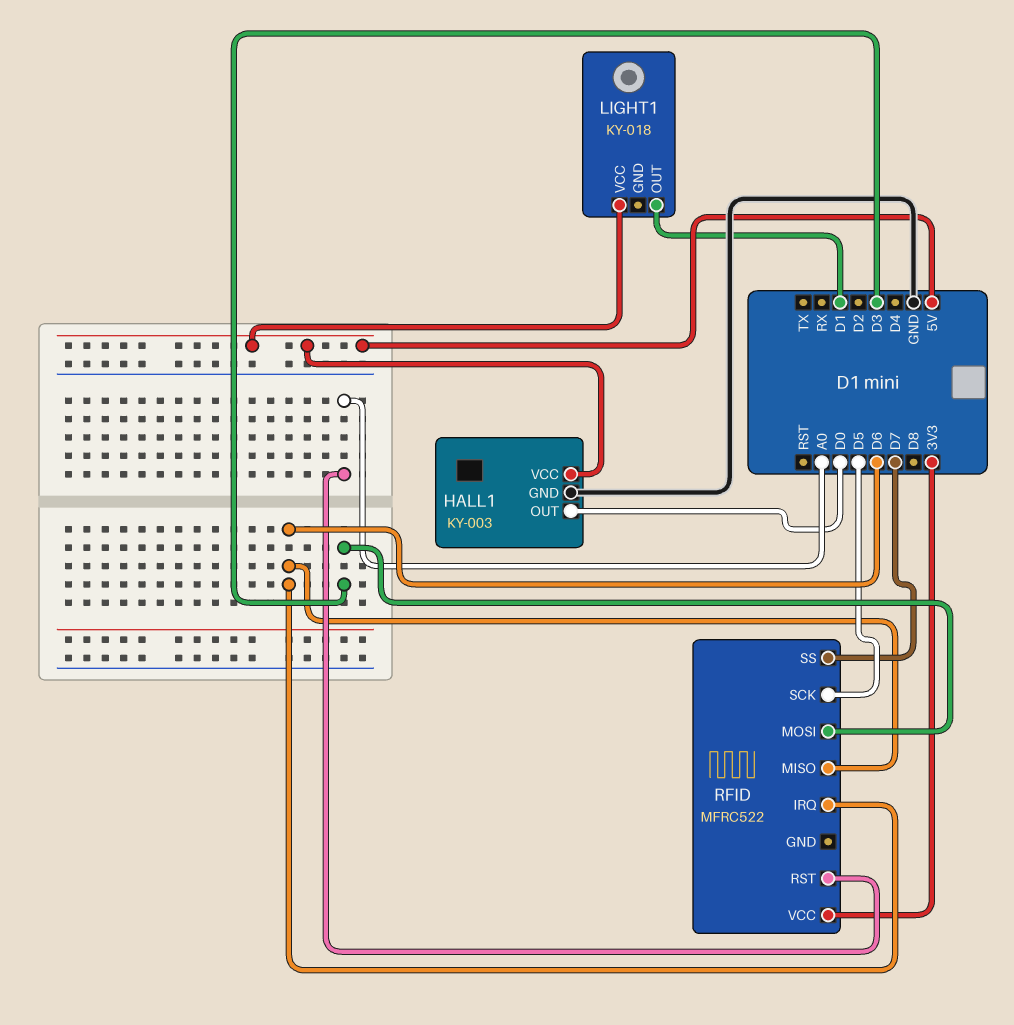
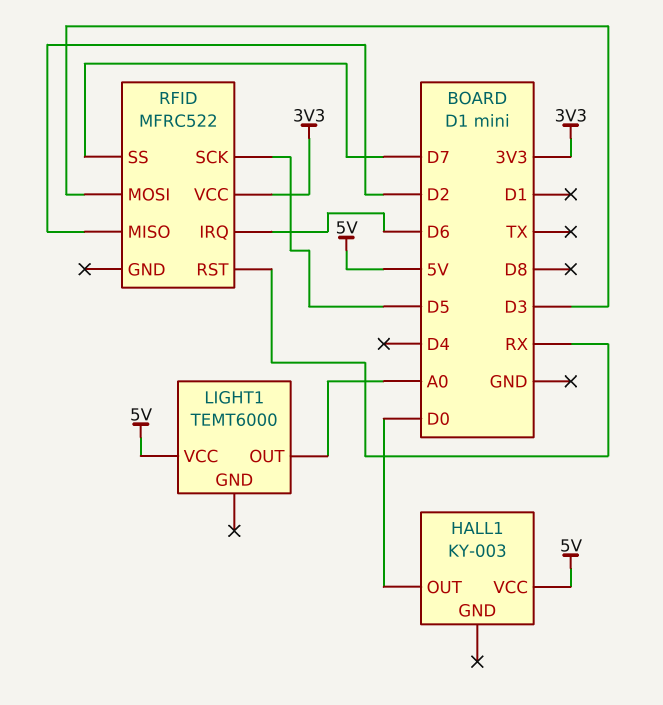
HALL1 pin GND: GND -> none
LIGHT1: KY-018 -> TEMT6000
LIGHT1 pin OUT: D1 -> A0
RFID pin MISO: D6 -> D2
RFID pin RST: A0 -> RX

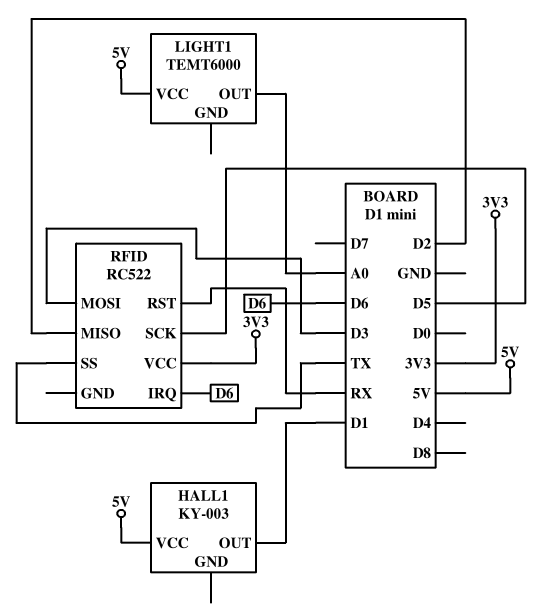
HALL1 pin OUT: D0 -> D1
RFID: MFRC522 -> RC522
RFID pin SS: D7 -> TX

